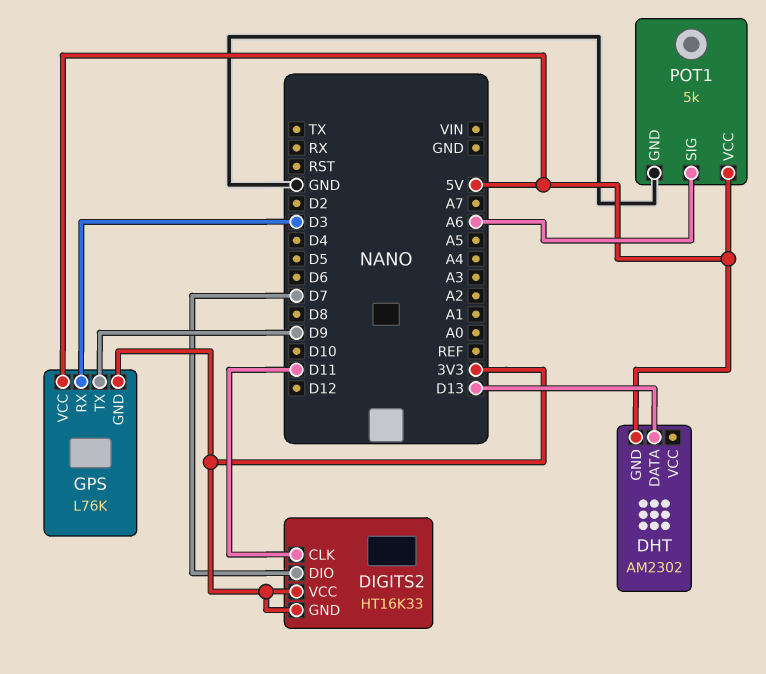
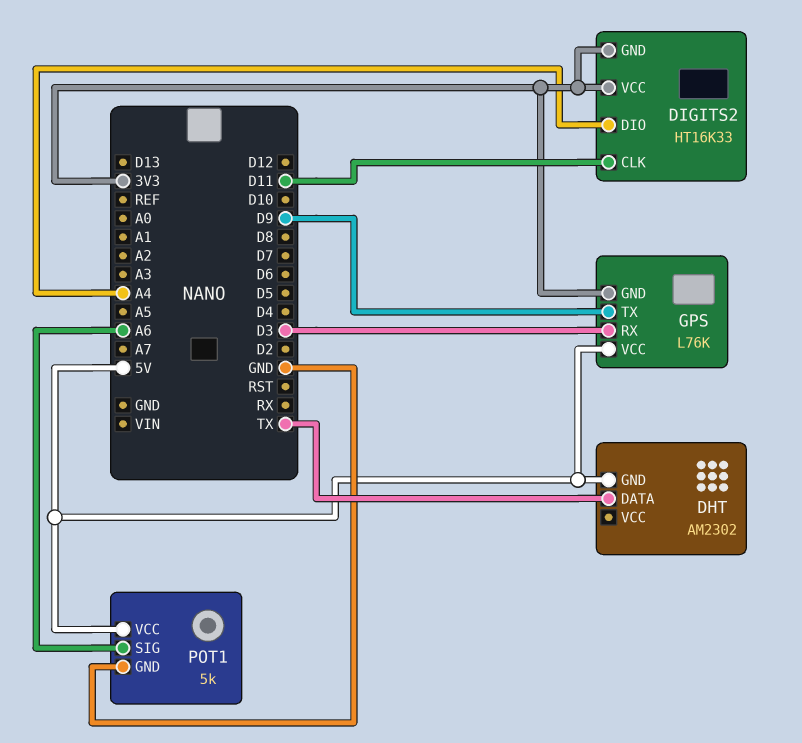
DHT pin DATA: D13 -> TX
DIGITS2 pin DIO: D7 -> A4

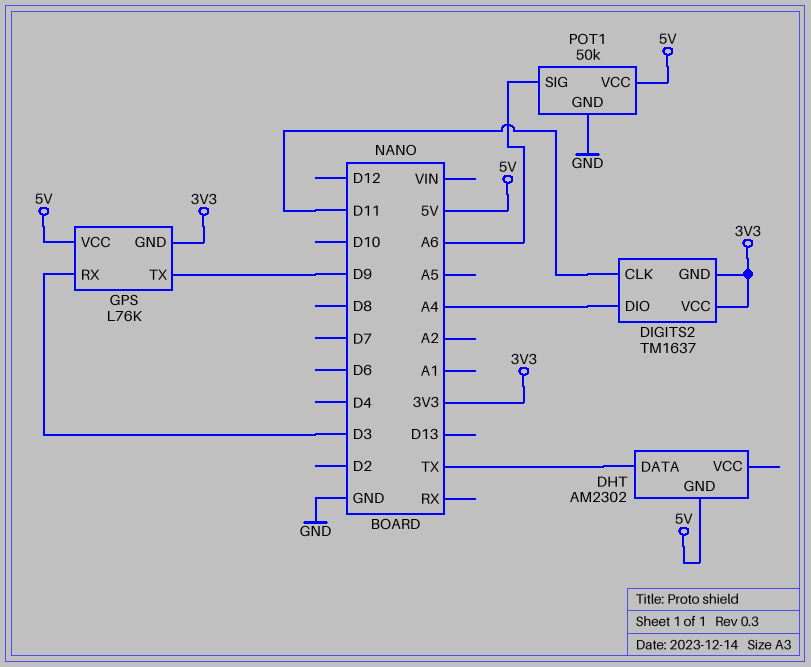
DIGITS2: HT16K33 -> TM1637
POT1: 5k -> 50k

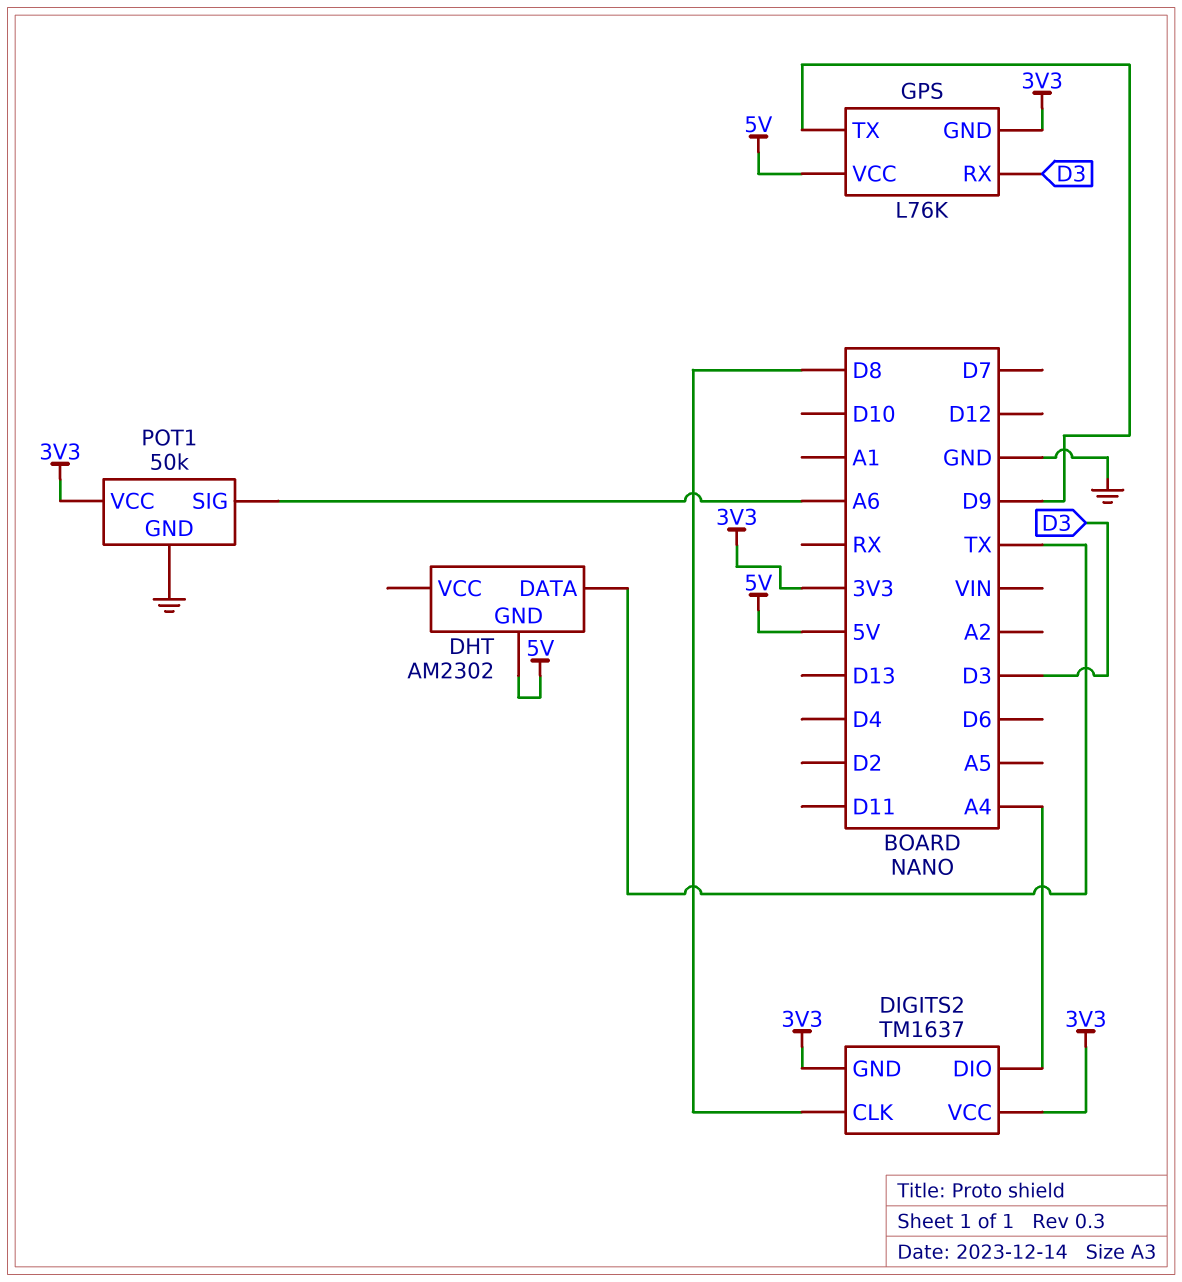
DIGITS2 pin CLK: D11 -> D8
POT1 pin VCC: 5V -> 3V3

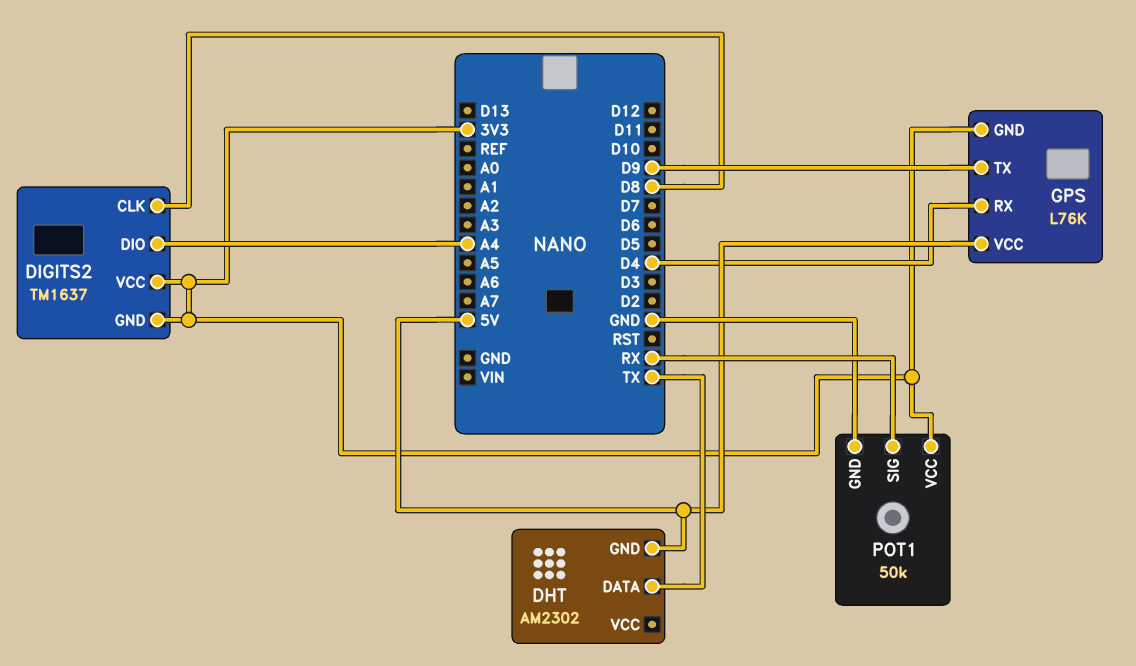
GPS pin RX: D3 -> D4
POT1 pin SIG: A6 -> RX

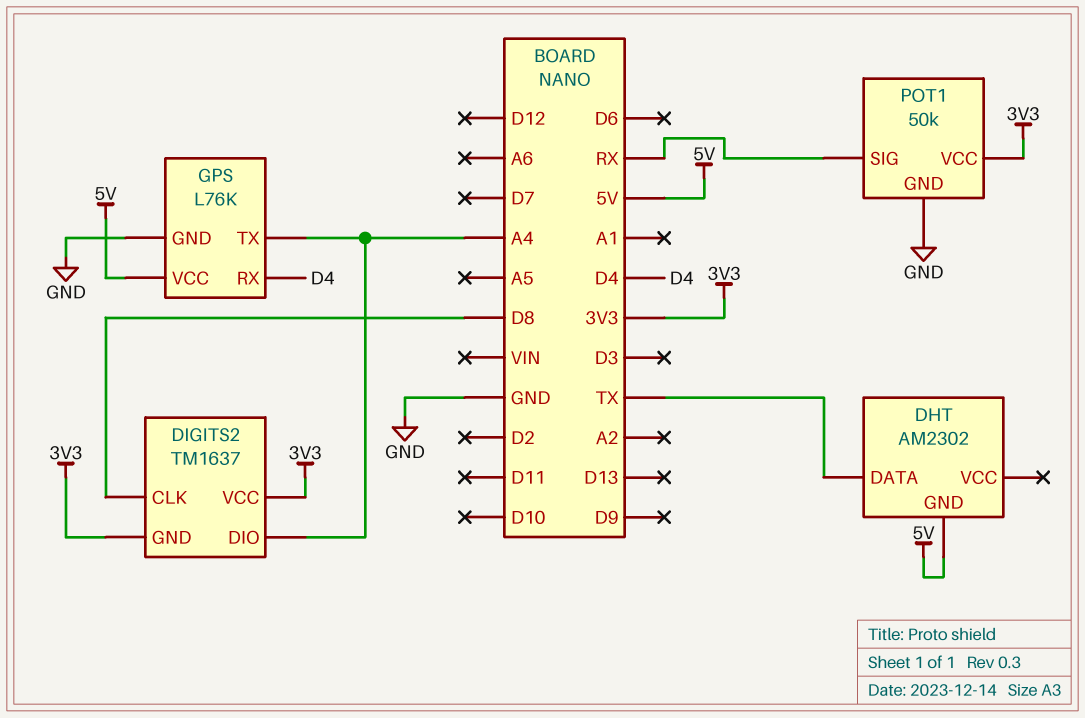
GPS pin GND: 3V3 -> GND
GPS pin TX: D9 -> A4

